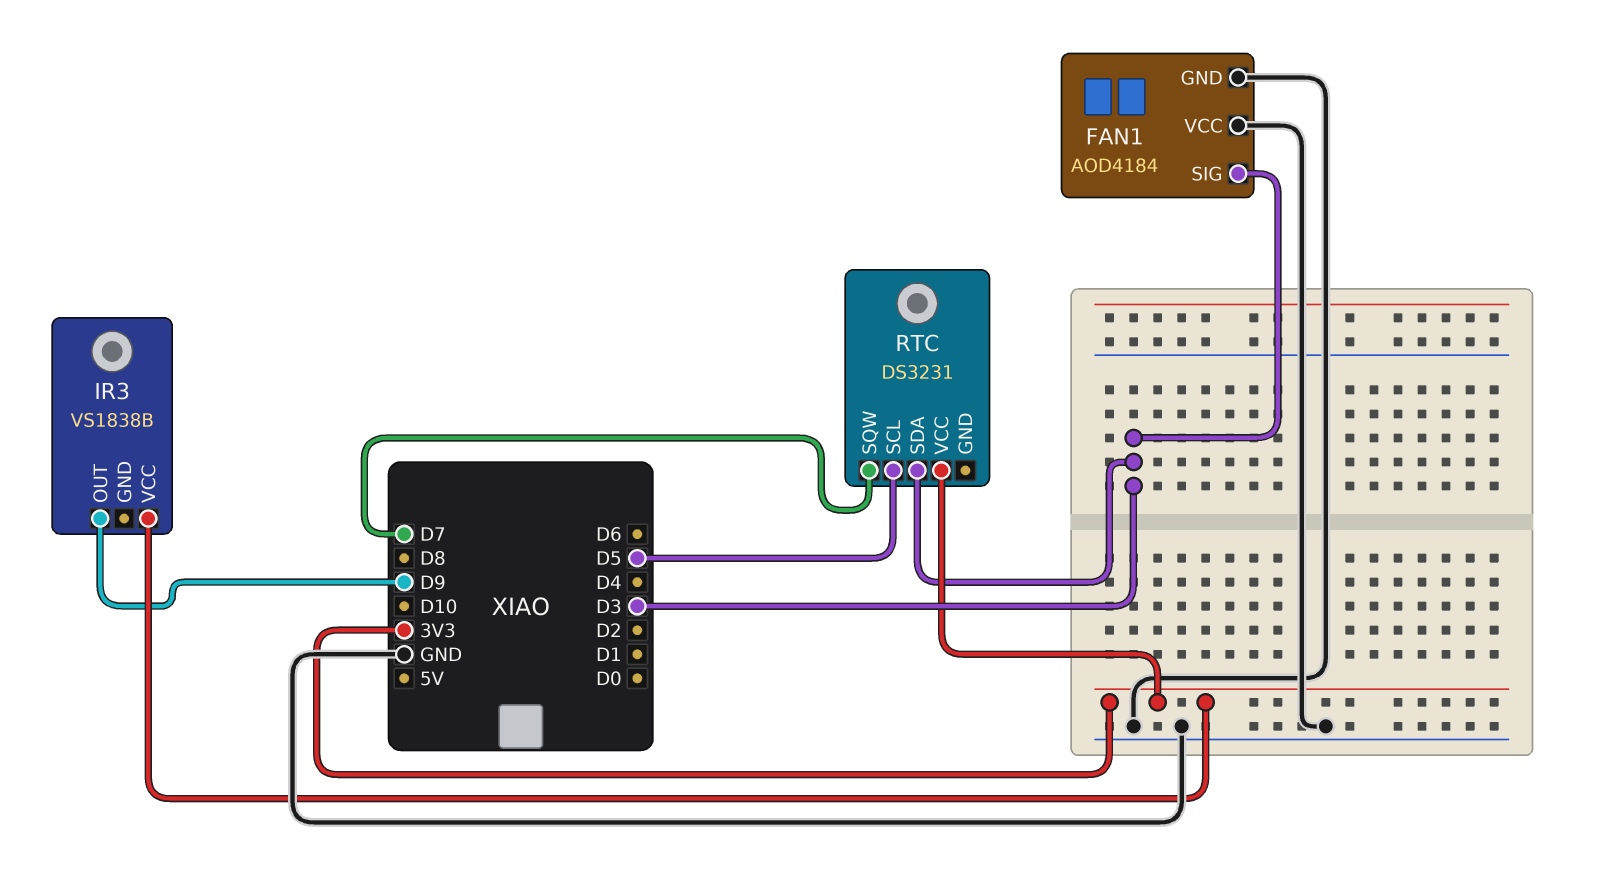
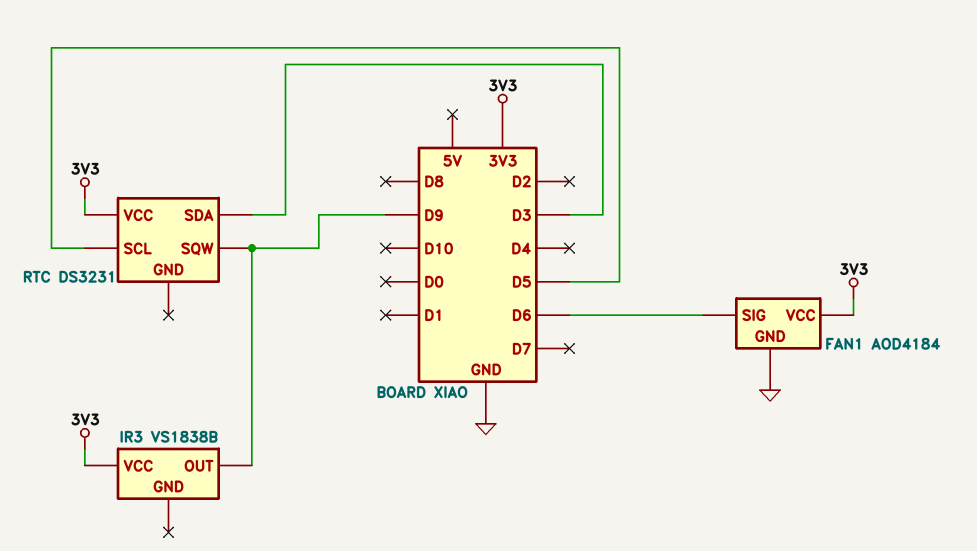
FAN1 pin SIG: D3 -> D6
FAN1 pin VCC: GND -> 3V3
RTC pin SQW: D7 -> D9

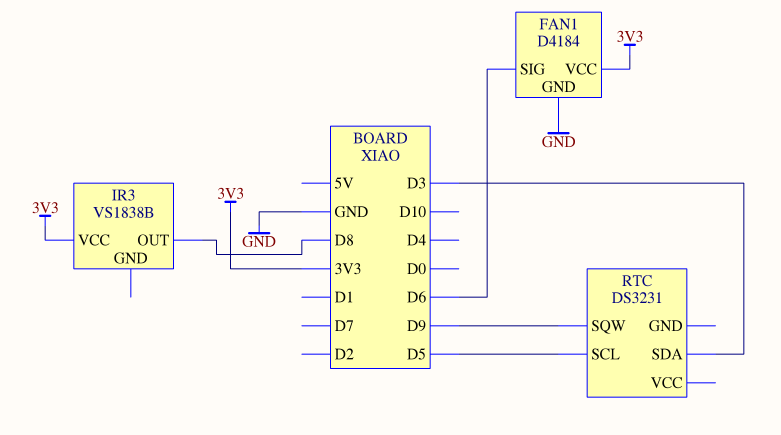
FAN1: AOD4184 -> D4184
IR3 pin OUT: D9 -> D8
RTC pin VCC: 3V3 -> none

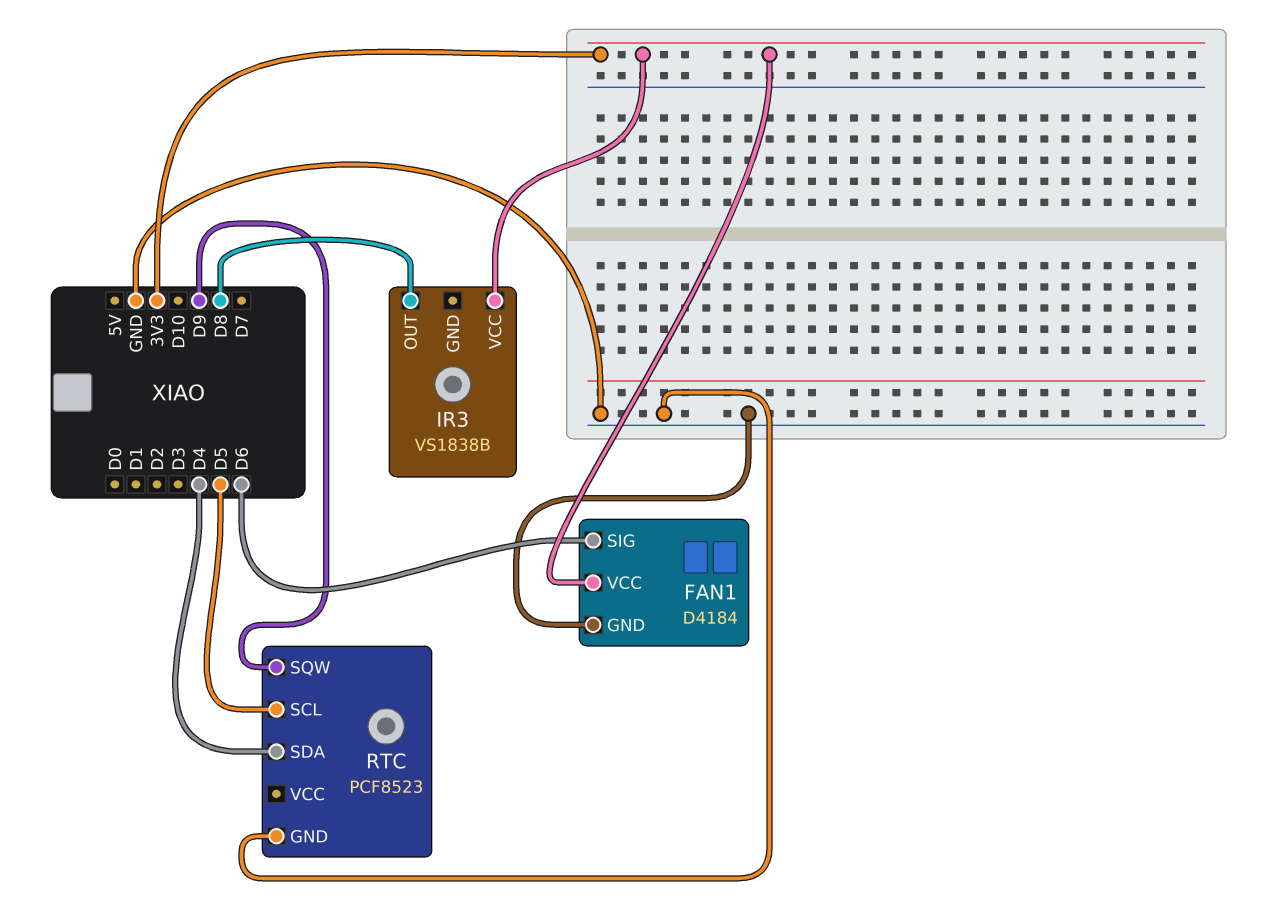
RTC: DS3231 -> PCF8523
RTC pin GND: none -> GND
RTC pin SDA: D3 -> D4

